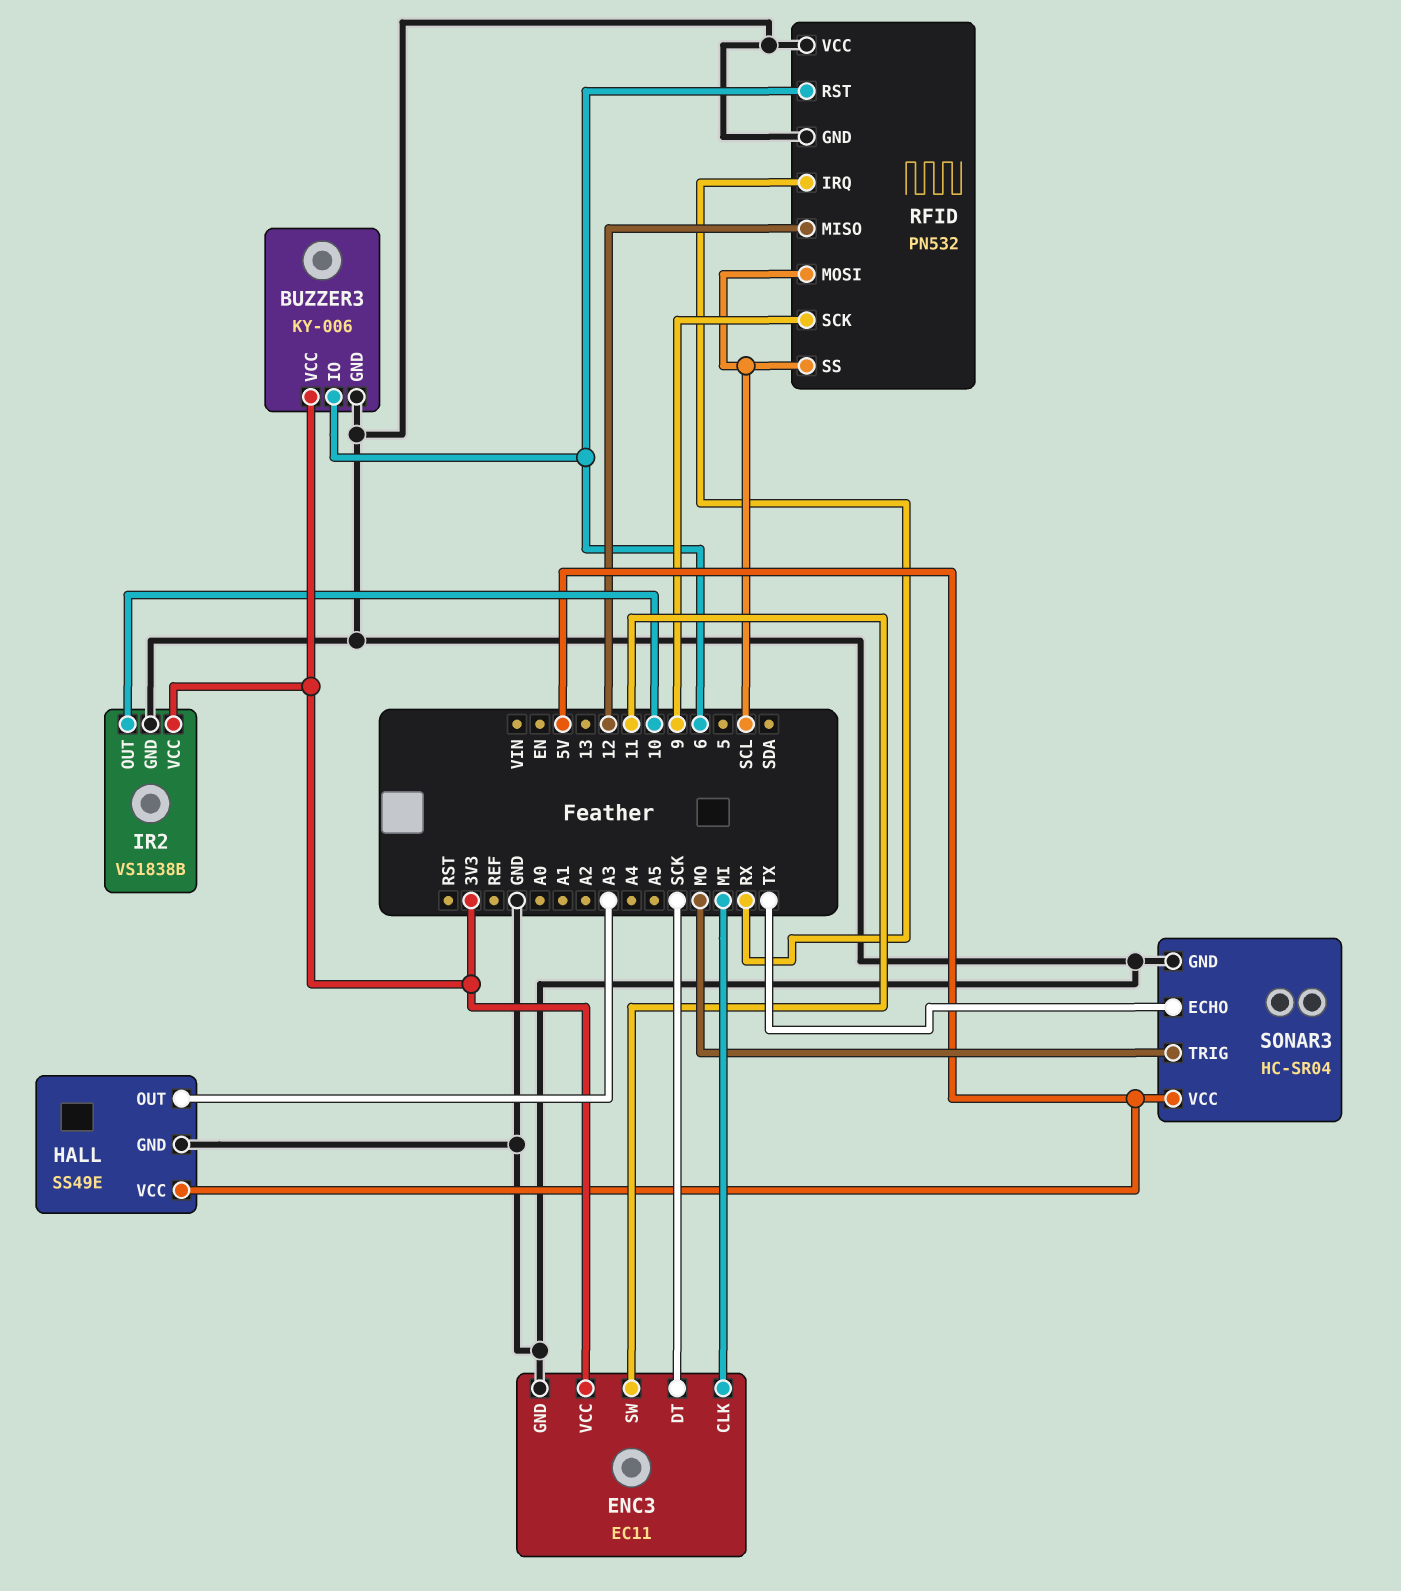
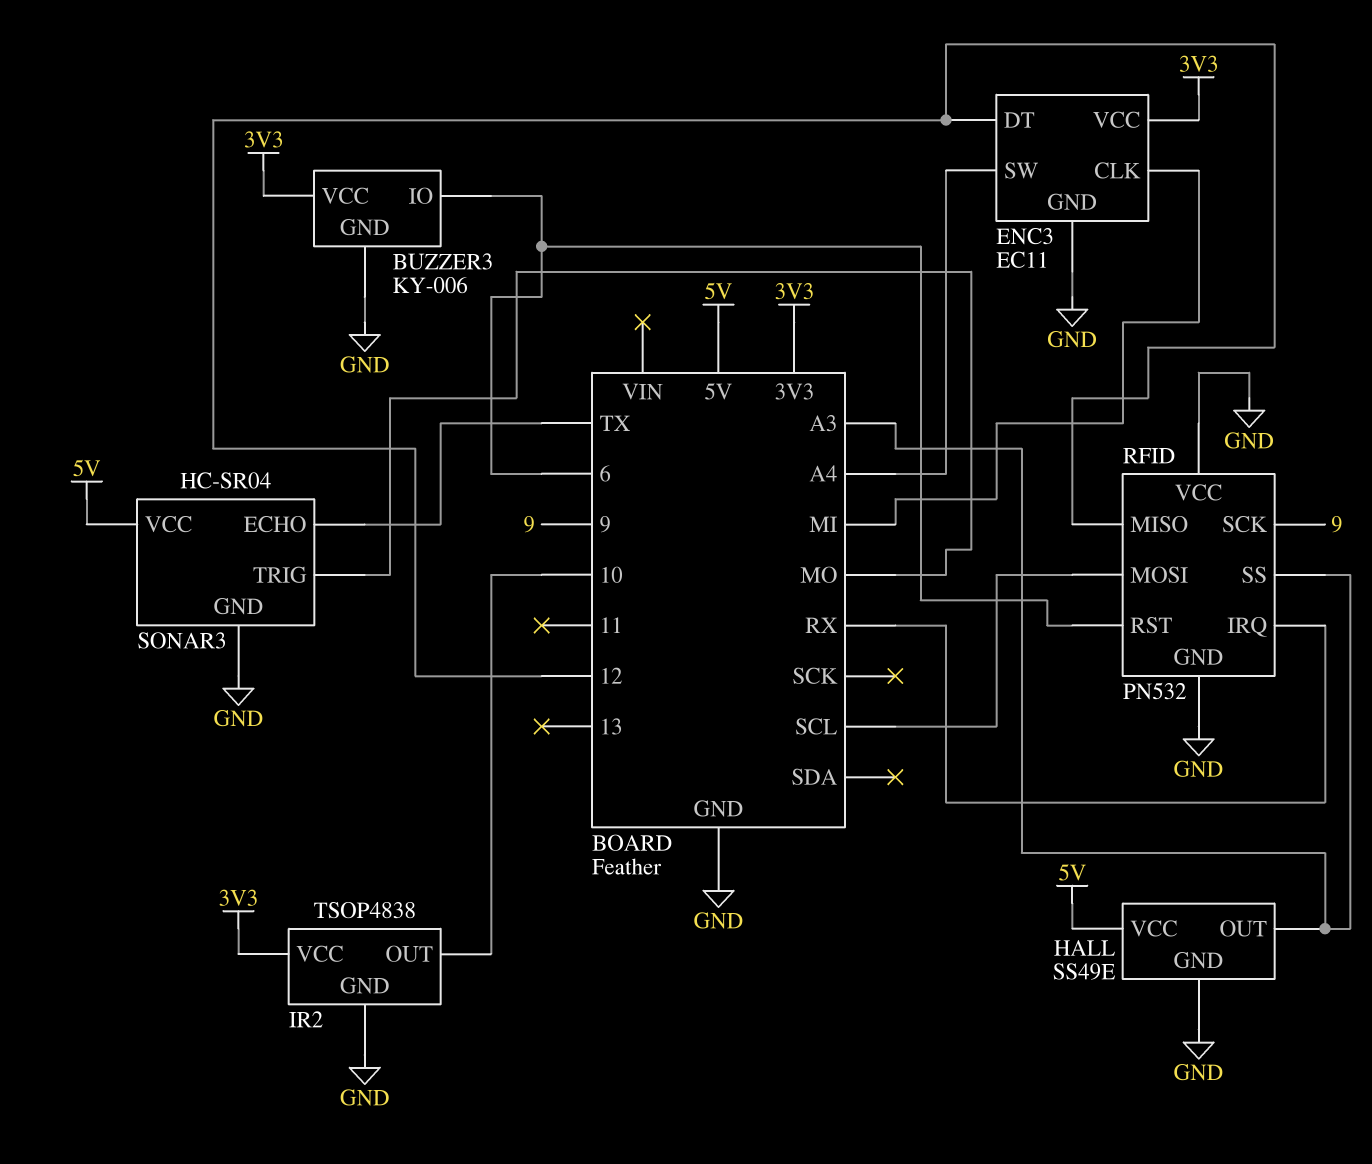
ENC3 pin DT: SCK -> 12
ENC3 pin SW: 11 -> A4
IR2: VS1838B -> TSOP4838
RFID pin SS: SCL -> A3

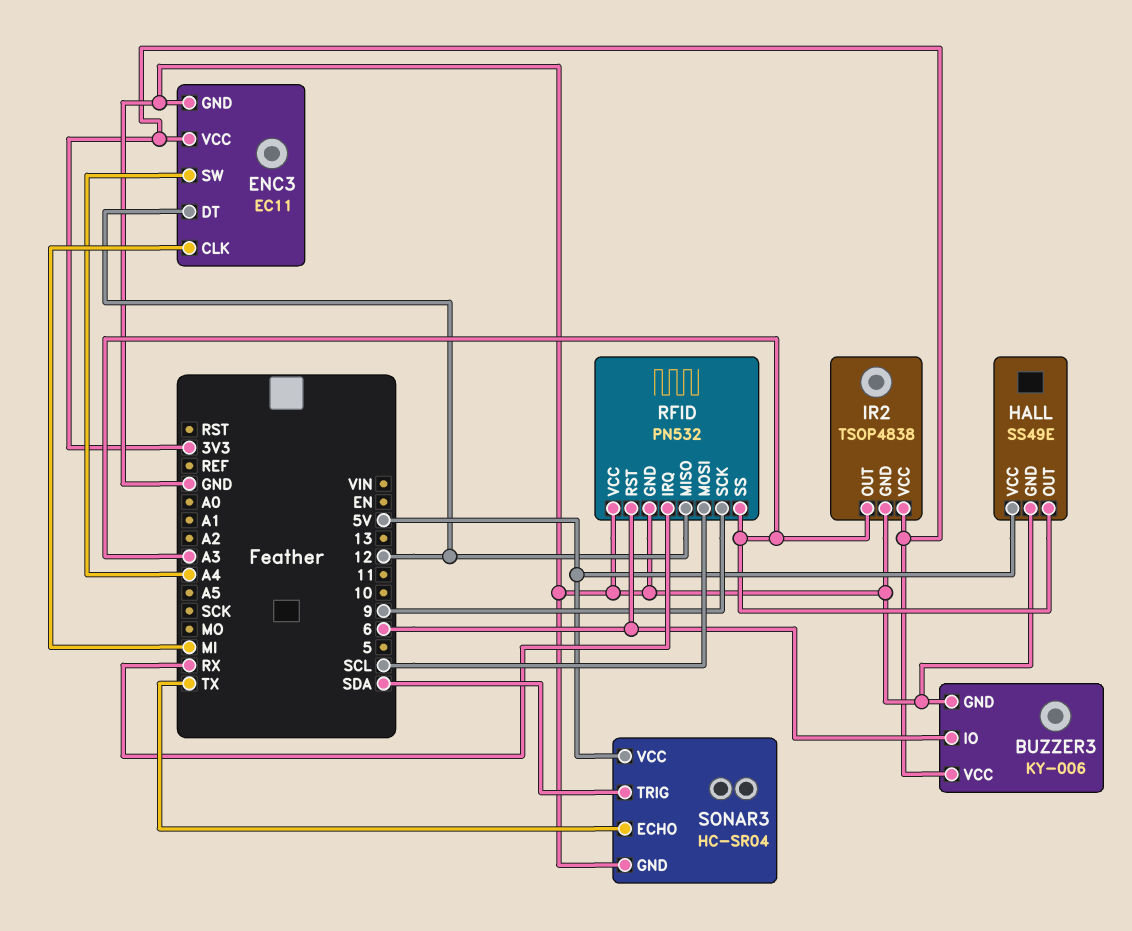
IR2 pin OUT: 10 -> A3
SONAR3 pin TRIG: MO -> SDA

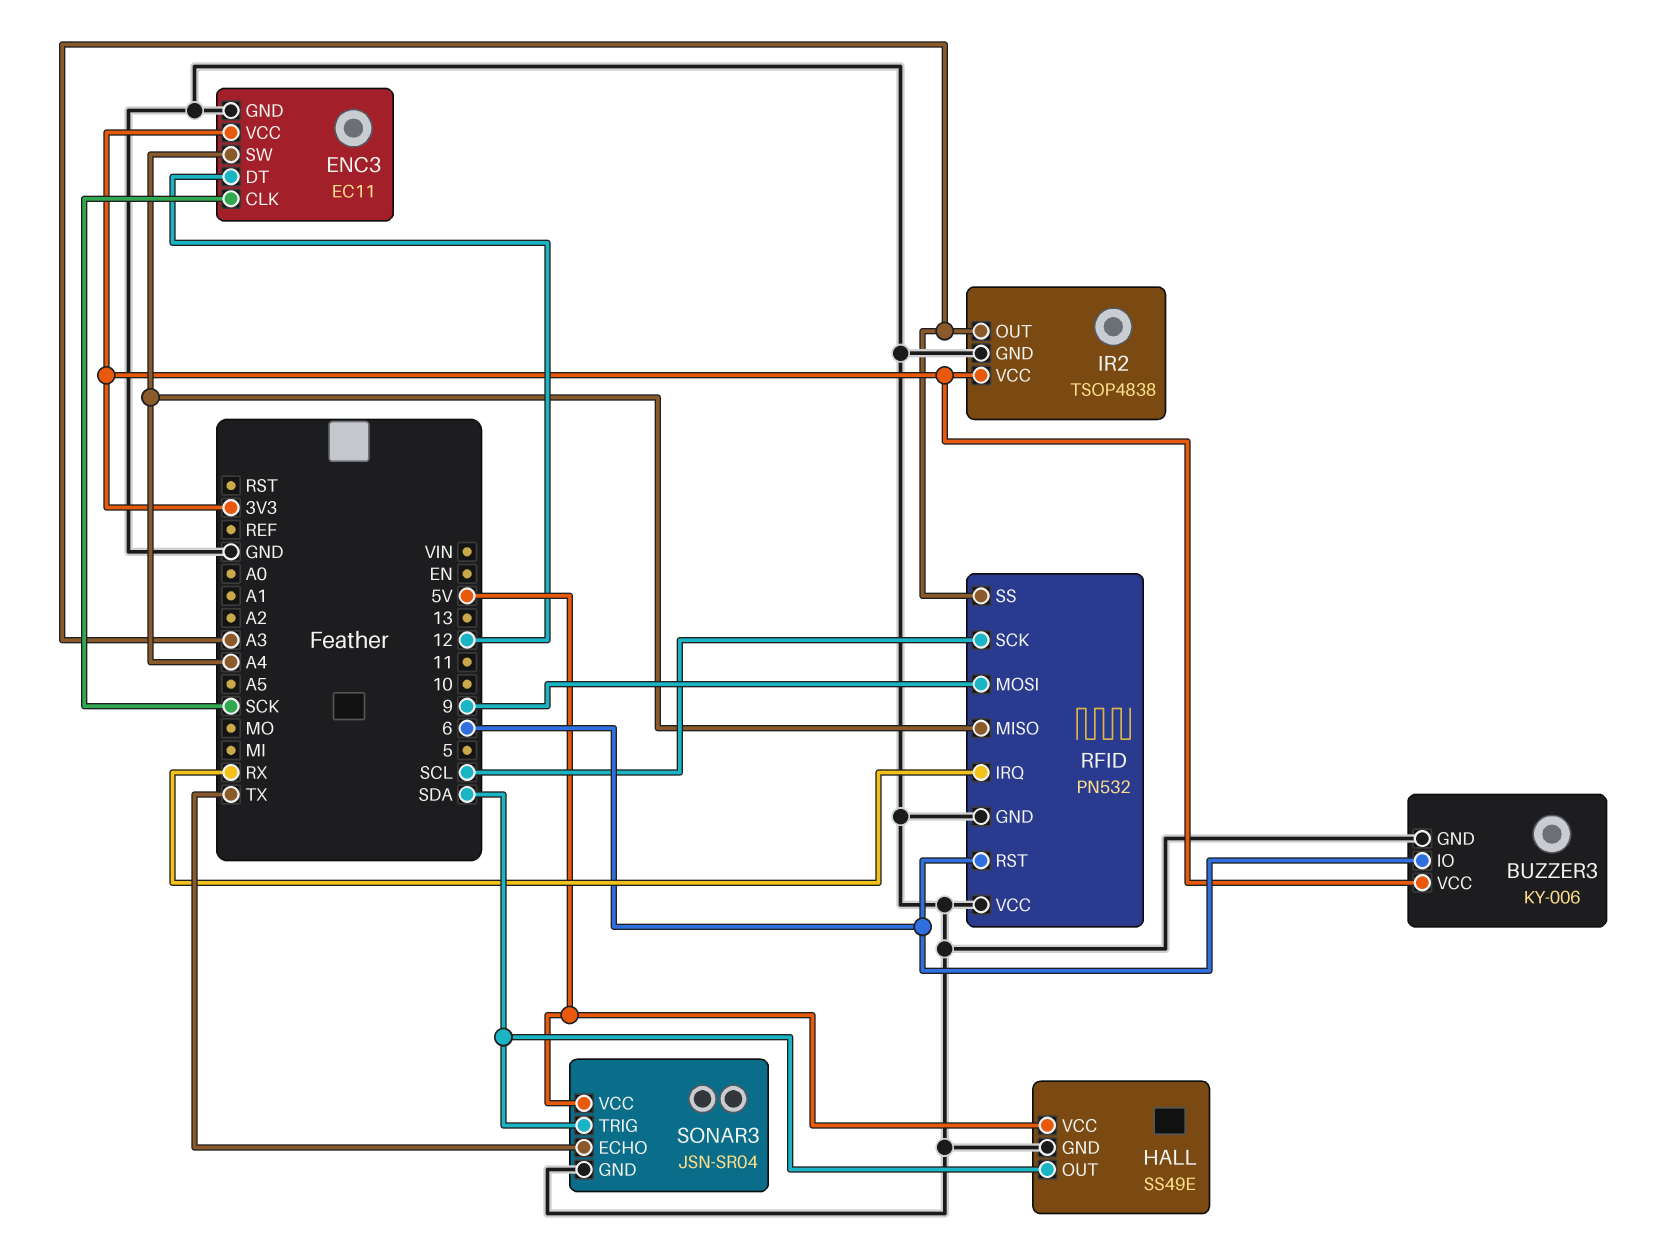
ENC3 pin CLK: MI -> SCK
HALL pin OUT: A3 -> SDA
RFID pin MISO: 12 -> A4
RFID pin MOSI: SCL -> 9
RFID pin SCK: 9 -> SCL
SONAR3: HC-SR04 -> JSN-SR04

